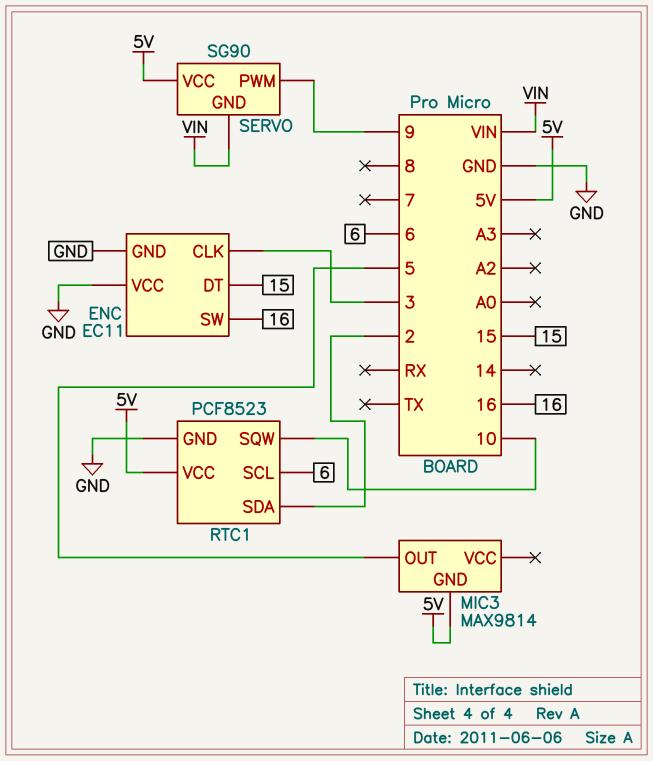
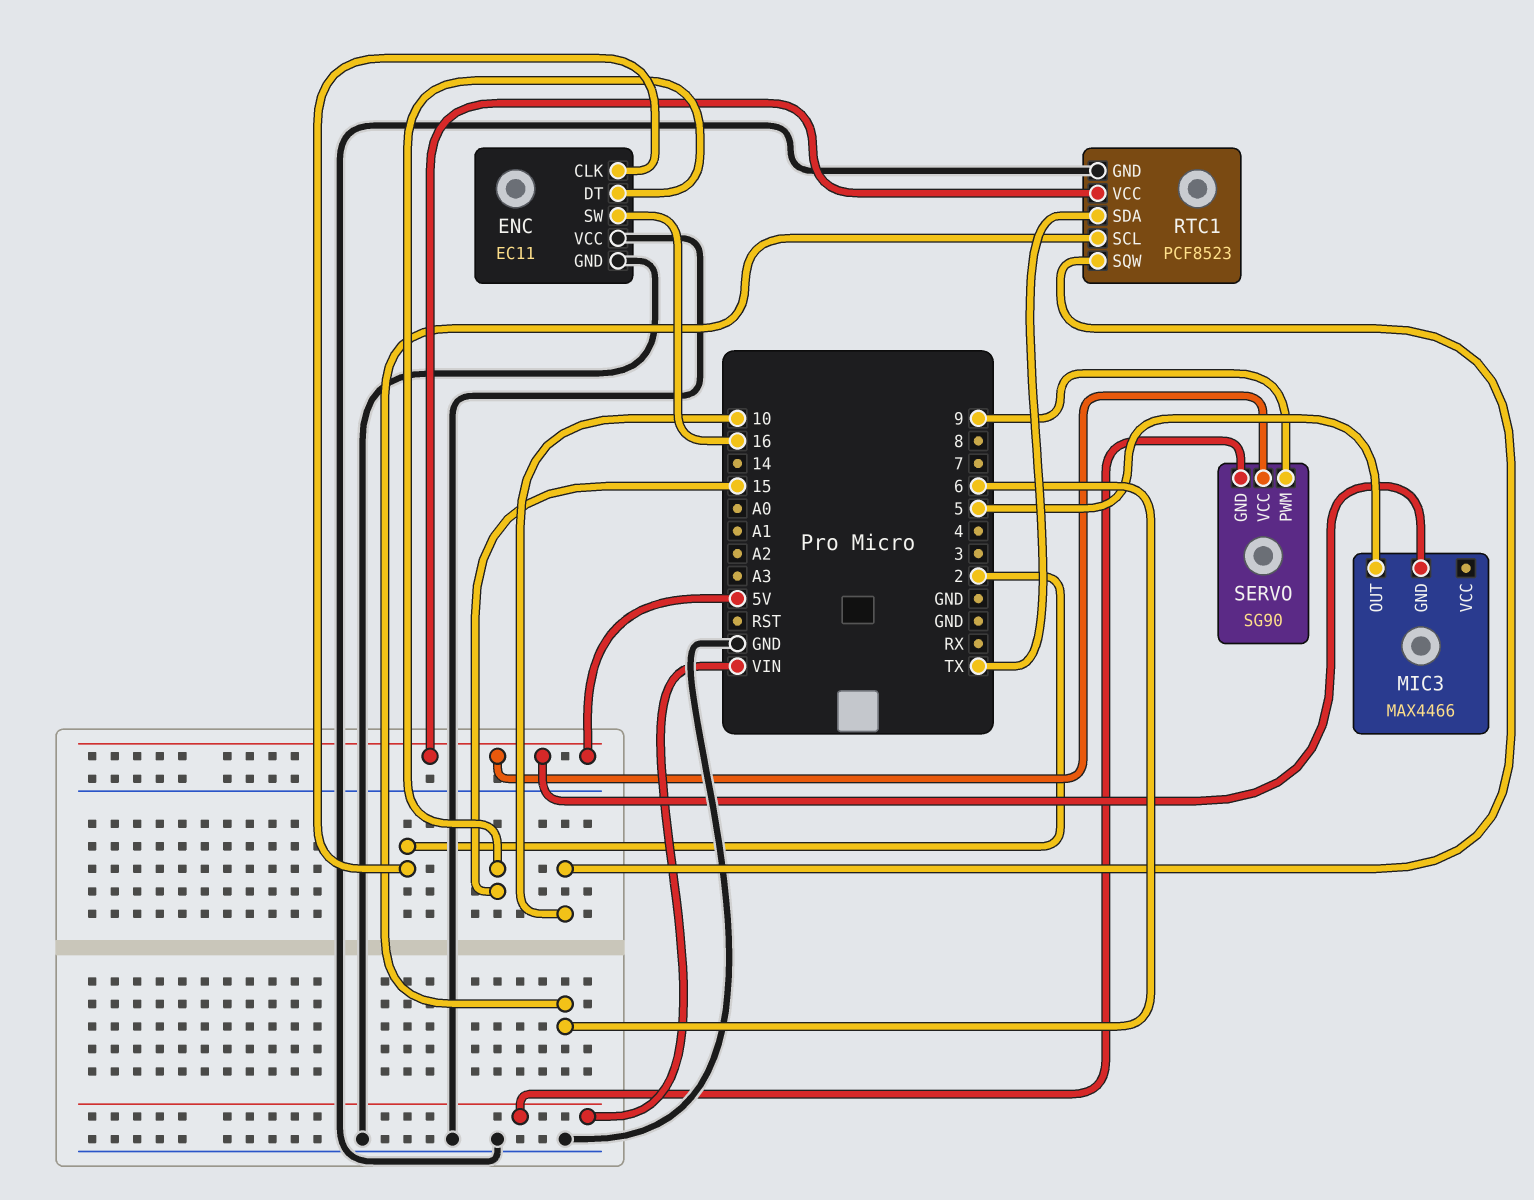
ENC pin CLK: 3 -> 2
MIC3: MAX9814 -> MAX4466
RTC1 pin SDA: 2 -> TX

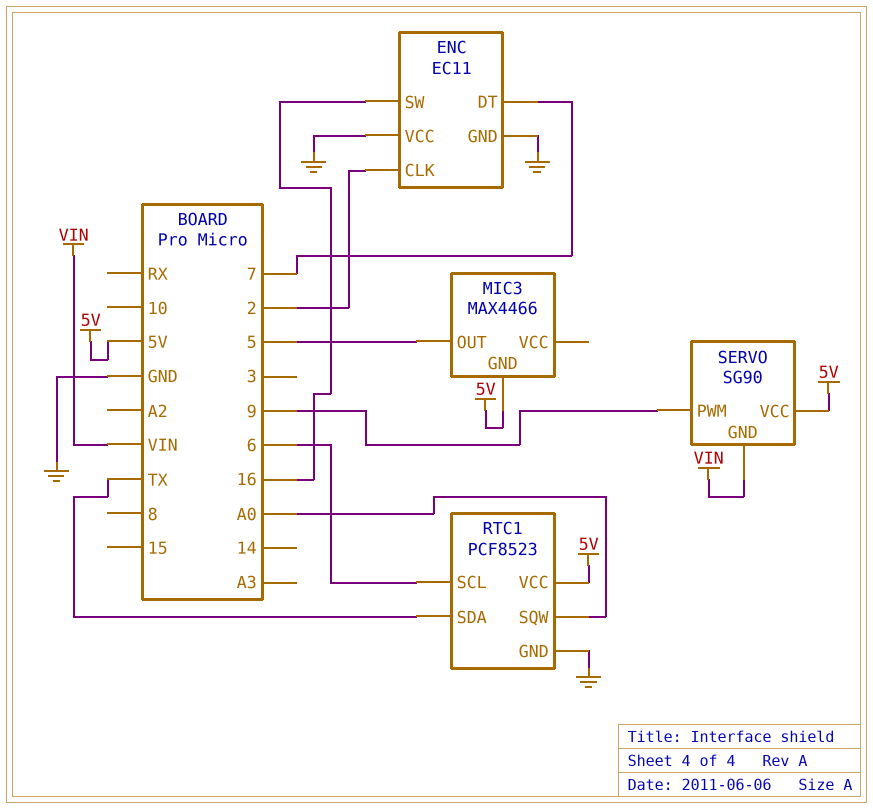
ENC pin DT: 15 -> 7
RTC1 pin SQW: 10 -> A0

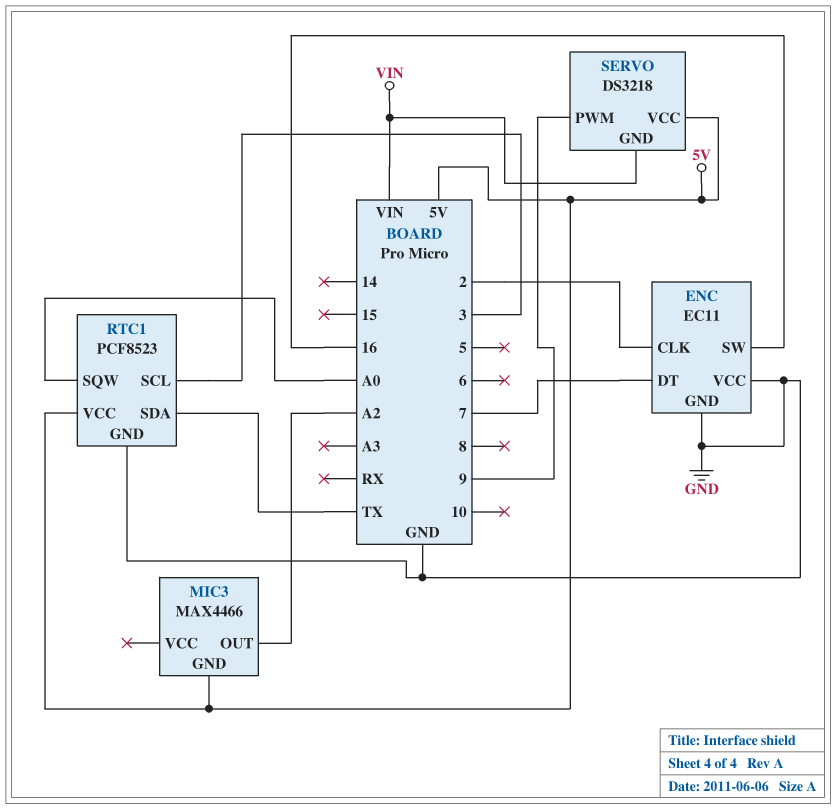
MIC3 pin OUT: 5 -> A2
RTC1 pin SCL: 6 -> 3
SERVO: SG90 -> DS3218

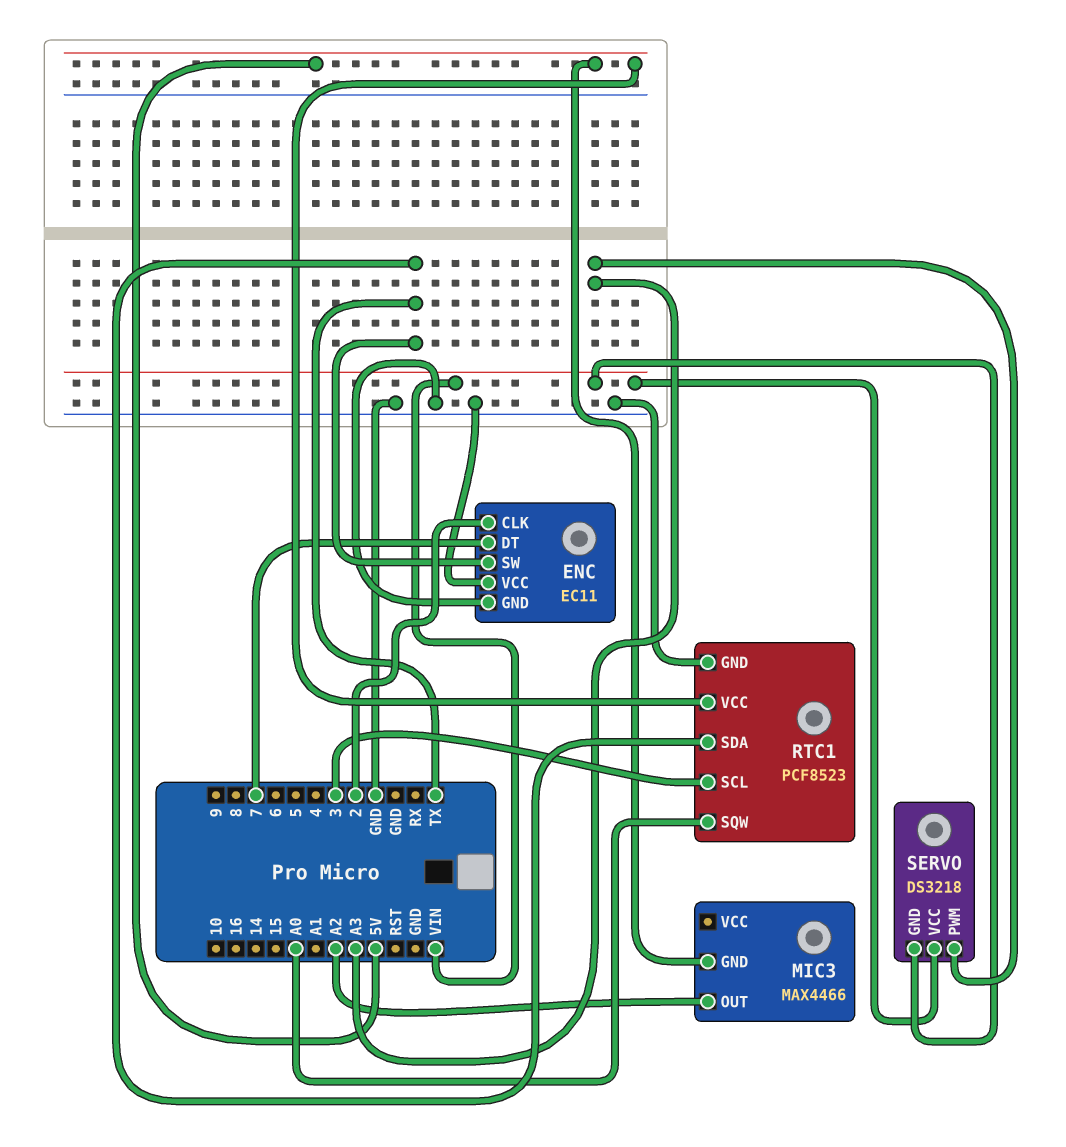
ENC pin SW: 16 -> TX
SERVO pin PWM: 9 -> A3
SERVO pin VCC: 5V -> VIN

